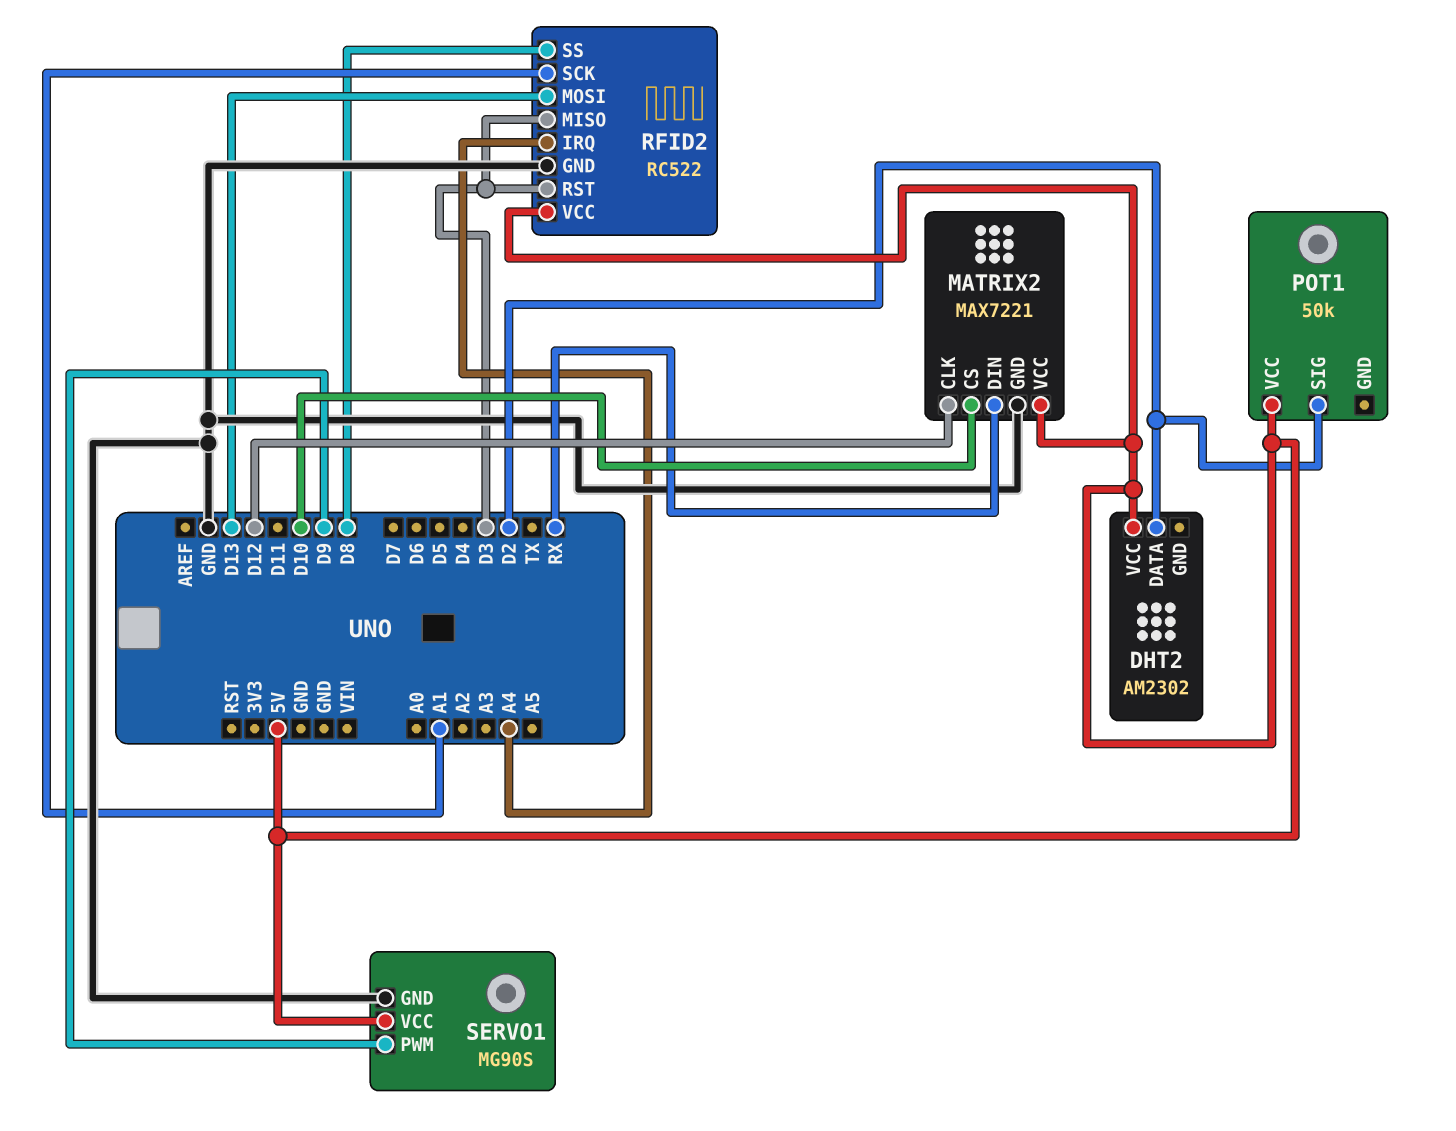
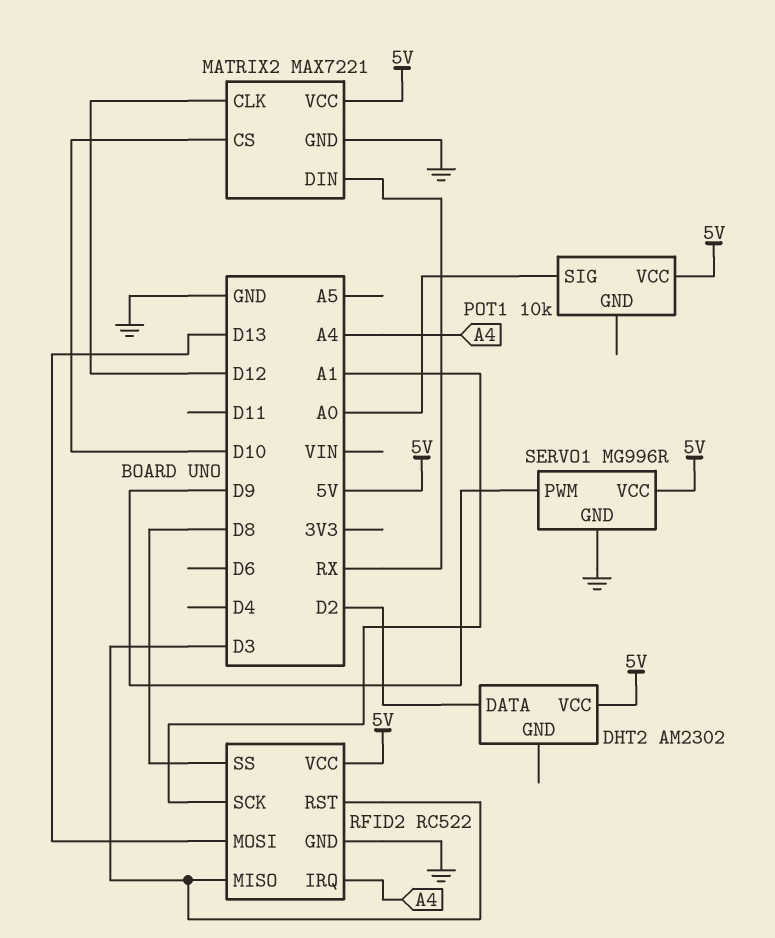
POT1: 50k -> 10k
POT1 pin SIG: D2 -> A0
SERVO1: MG90S -> MG996R

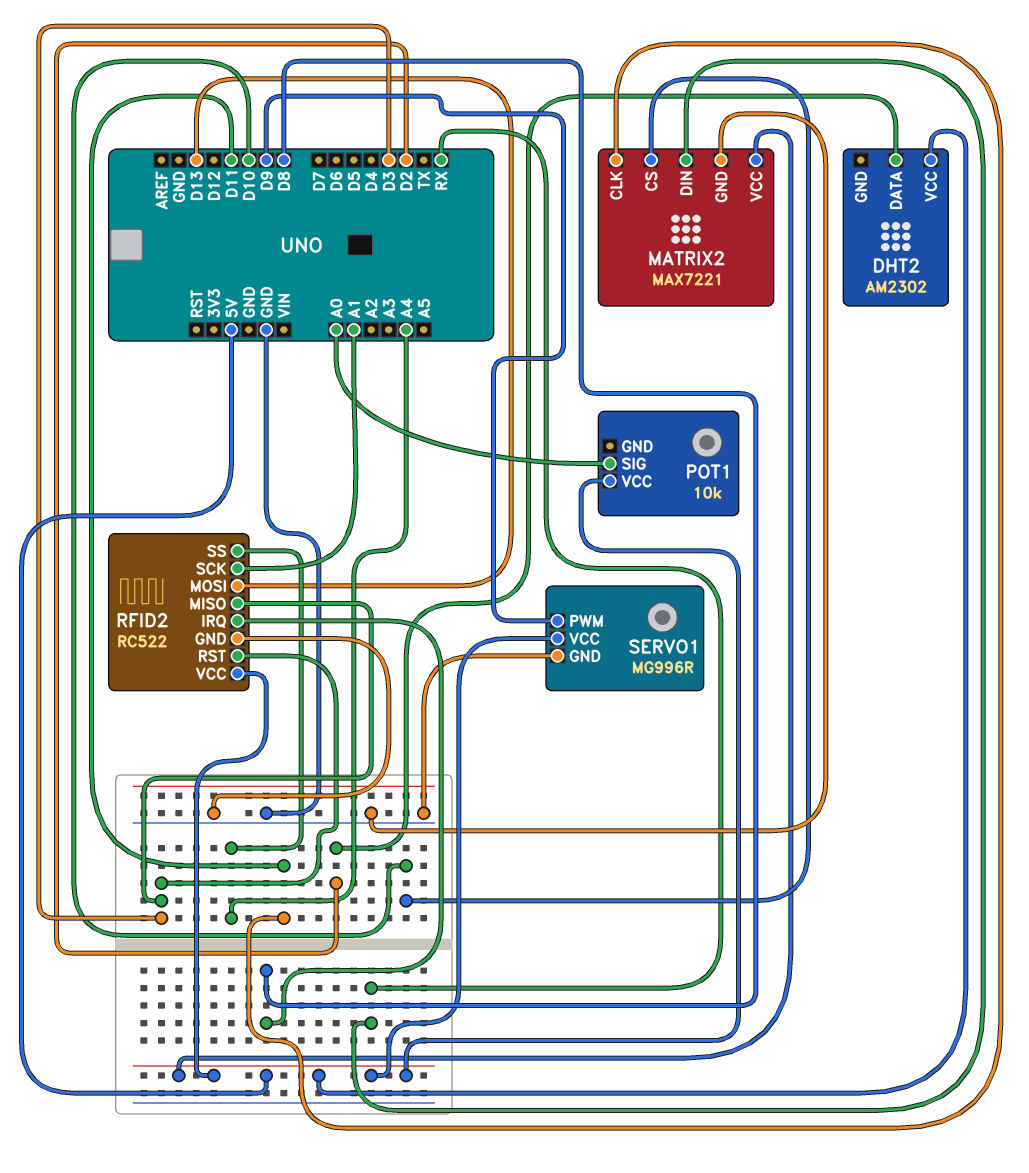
MATRIX2 pin CLK: D12 -> D11
RFID2 pin IRQ: A4 -> D8
RFID2 pin SS: D8 -> A4

